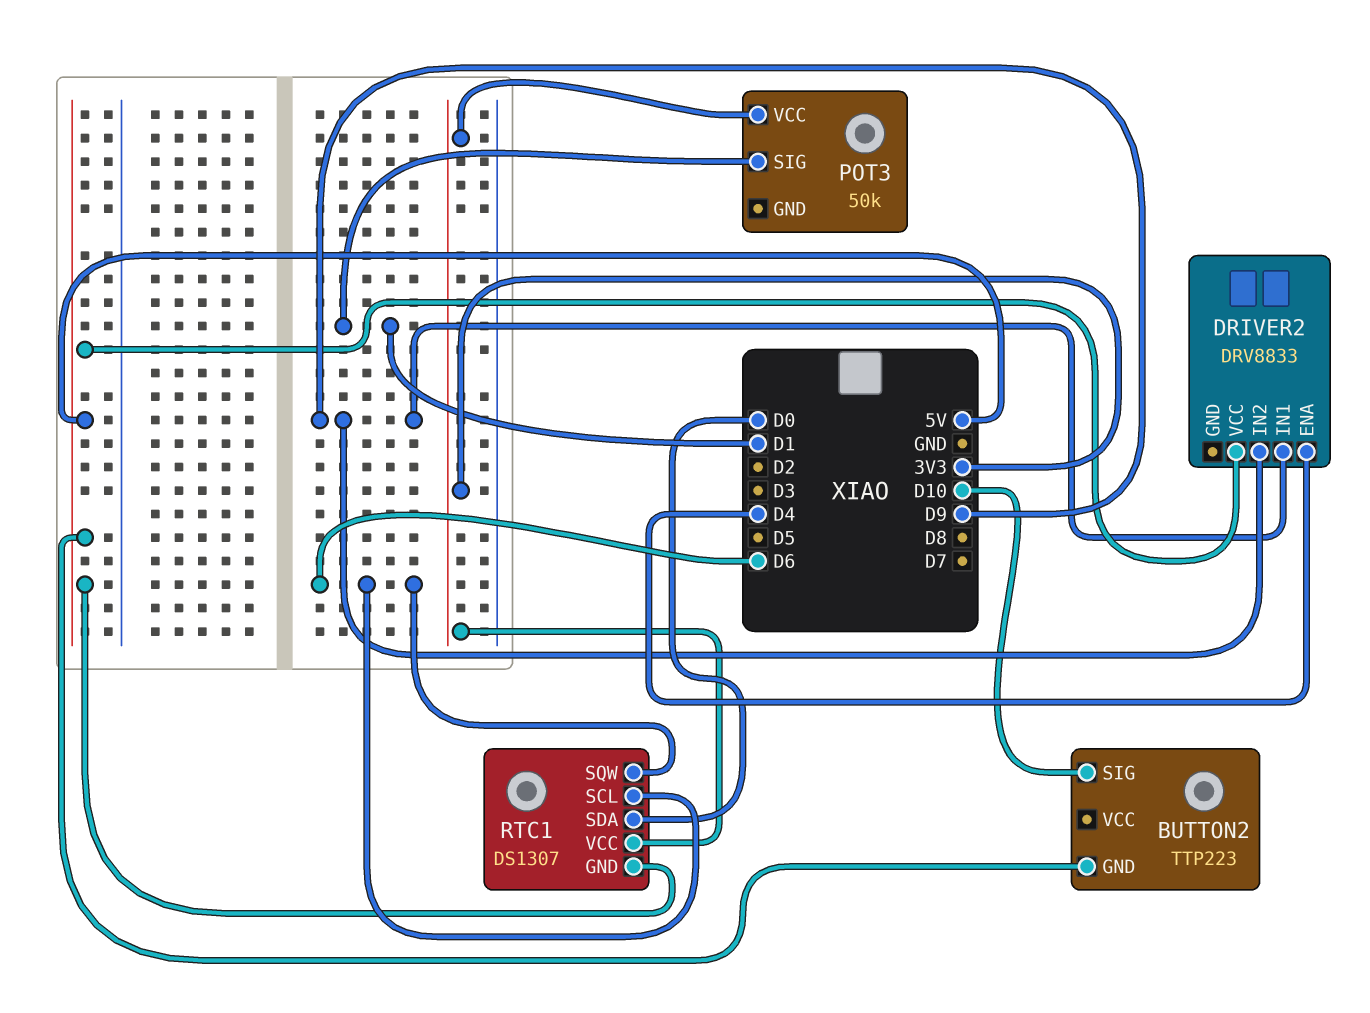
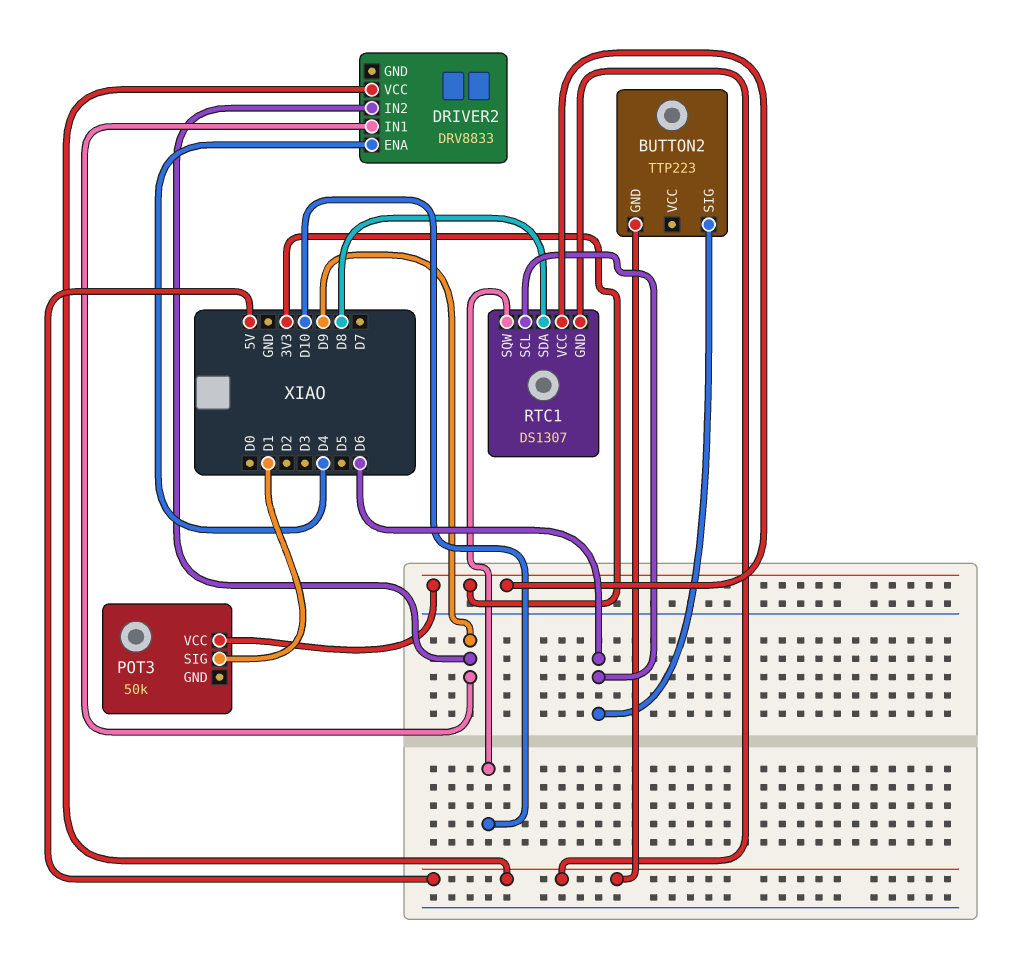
BUTTON2 pin SIG: D10 -> D6
RTC1 pin SDA: D0 -> D8
RTC1 pin SQW: D6 -> D10

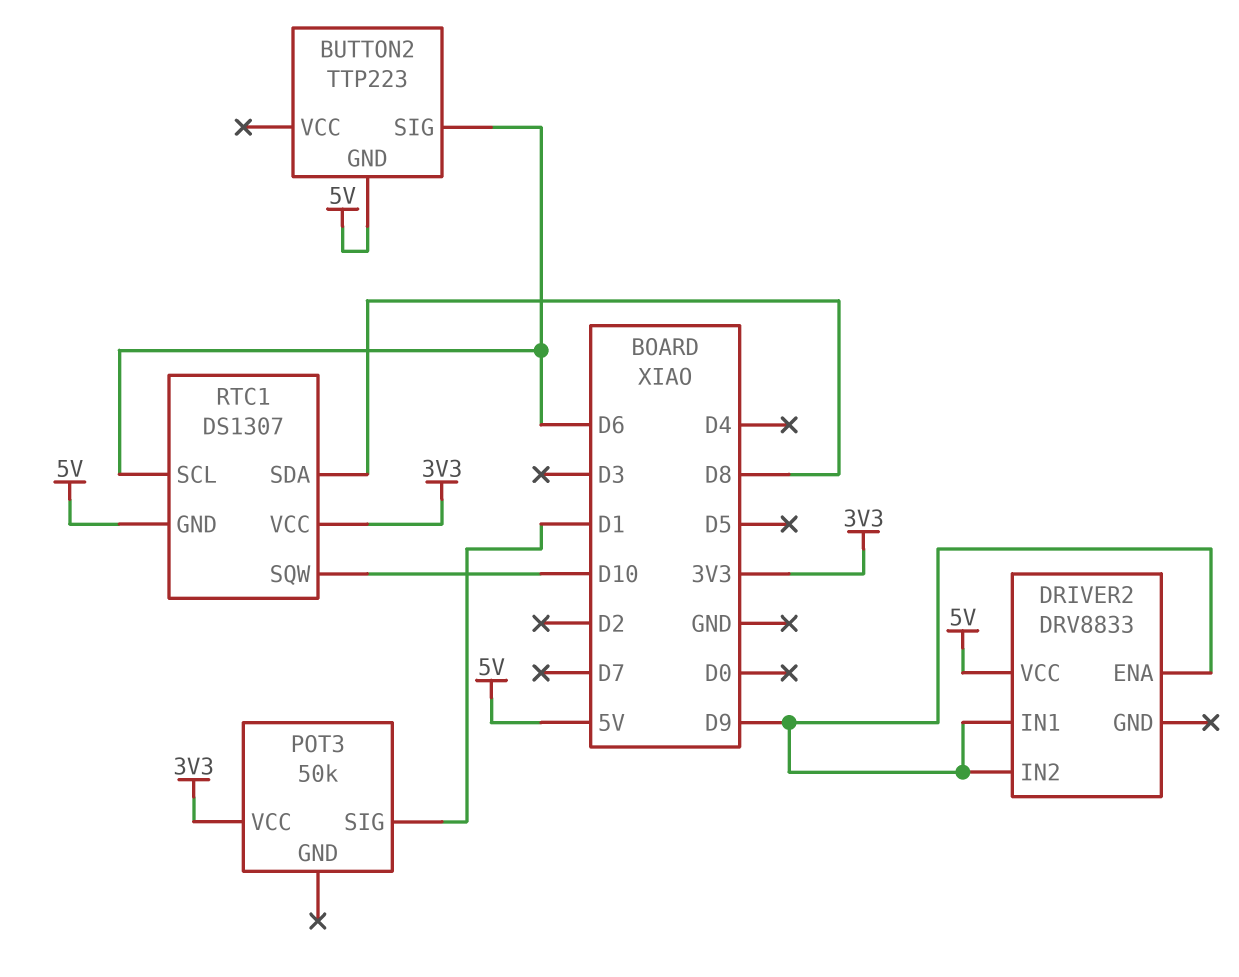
DRIVER2 pin ENA: D4 -> D9

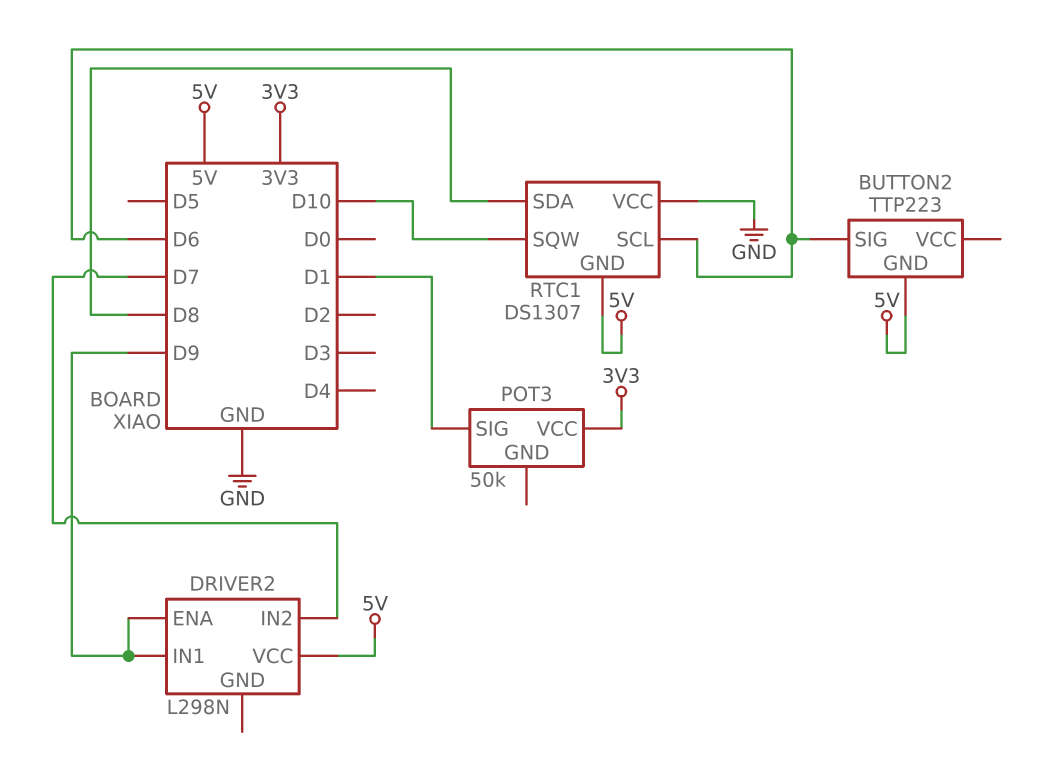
DRIVER2: DRV8833 -> L298N
DRIVER2 pin IN2: D9 -> D7
RTC1 pin VCC: 3V3 -> GND

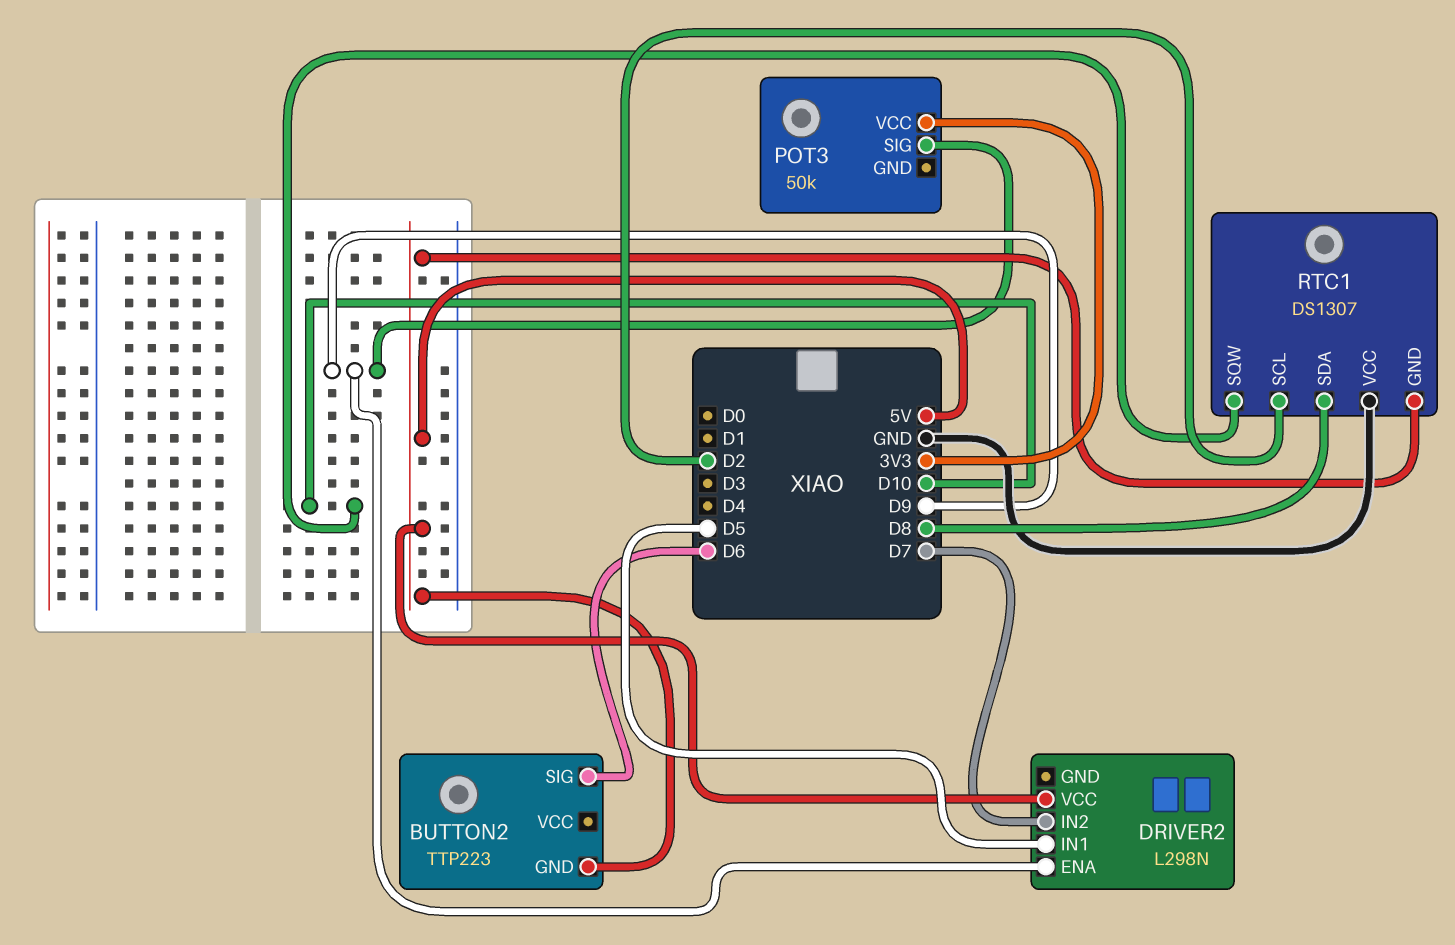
DRIVER2 pin IN1: D9 -> D5
POT3 pin SIG: D1 -> D9
RTC1 pin SCL: D6 -> D2

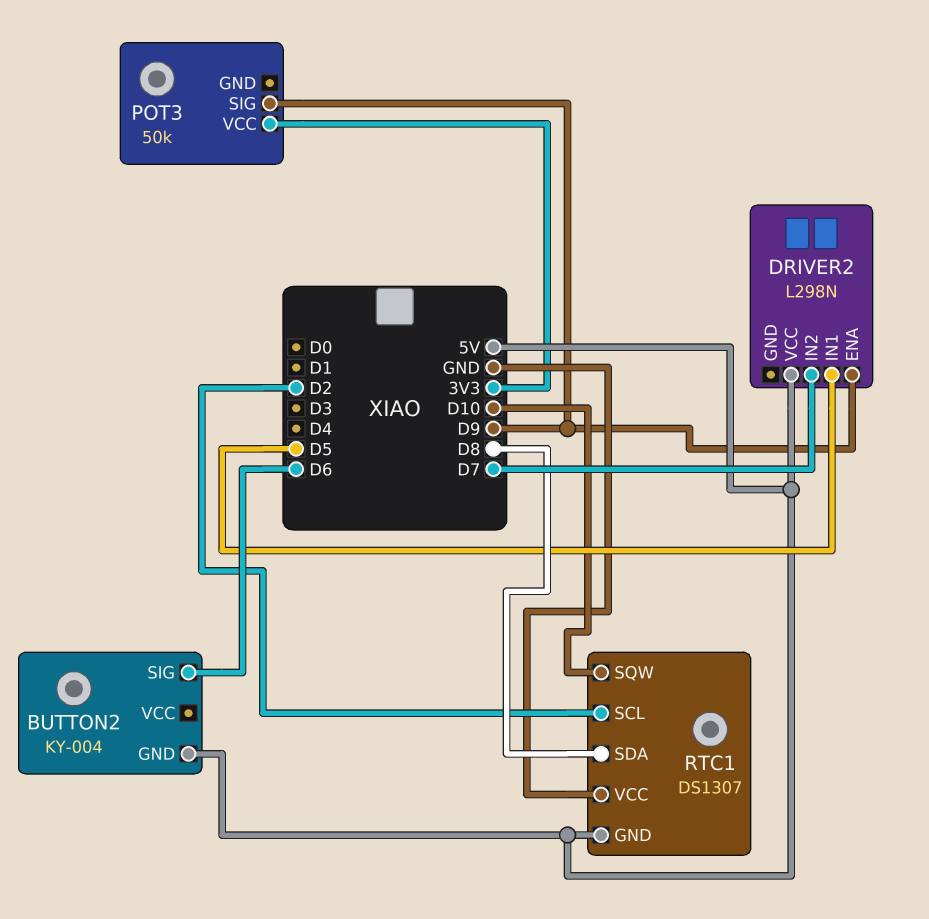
BUTTON2: TTP223 -> KY-004

